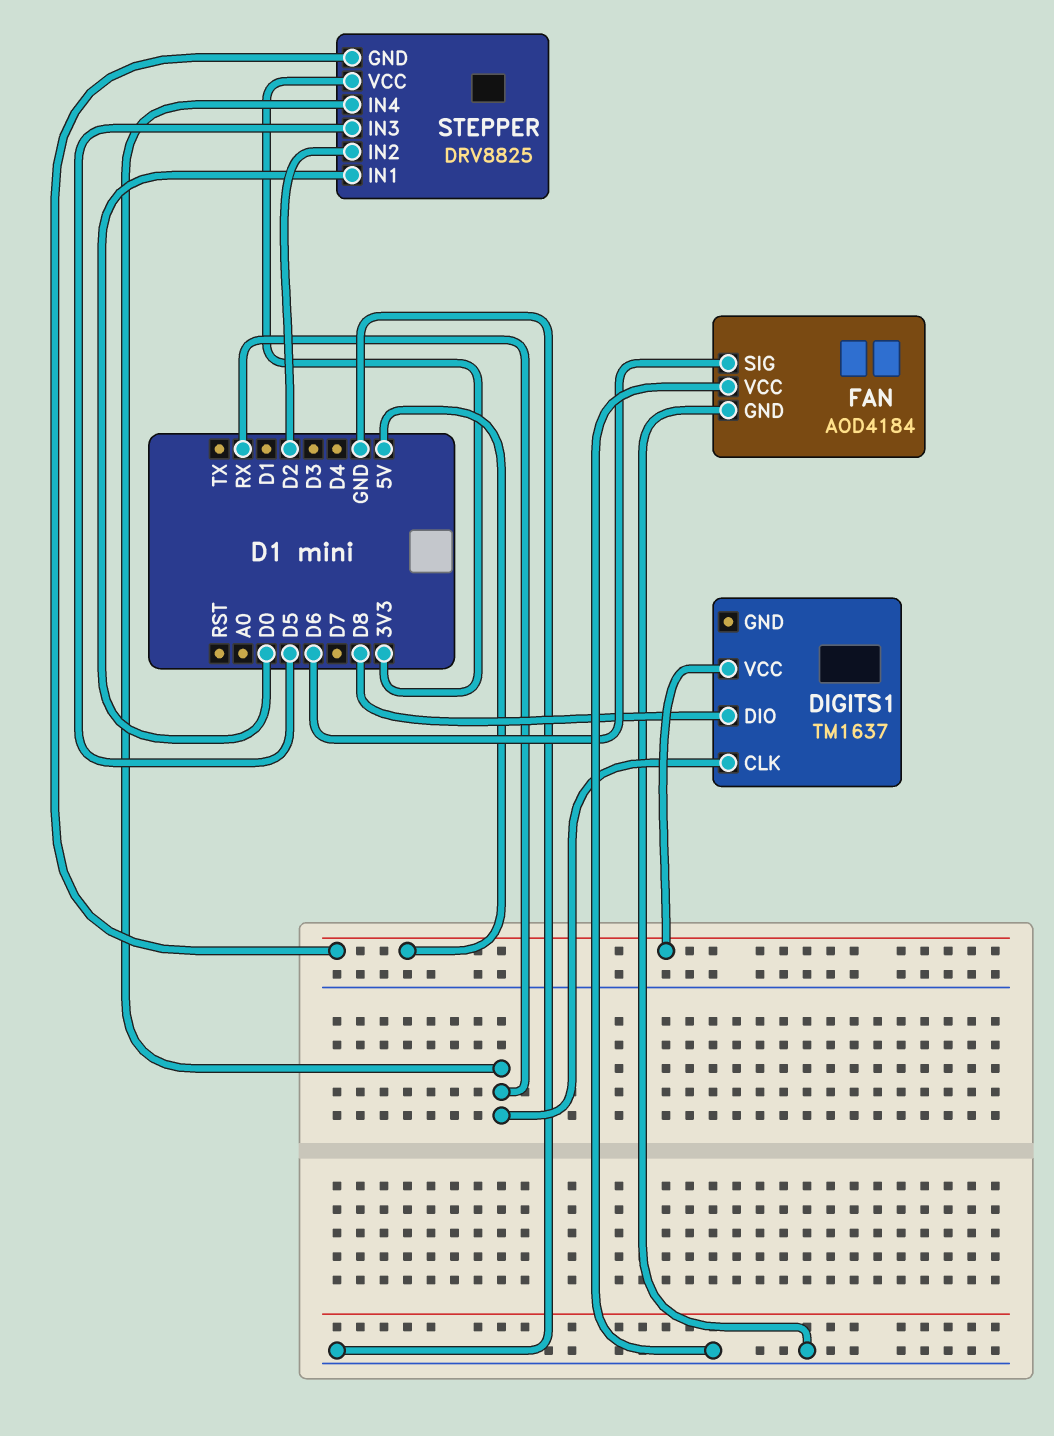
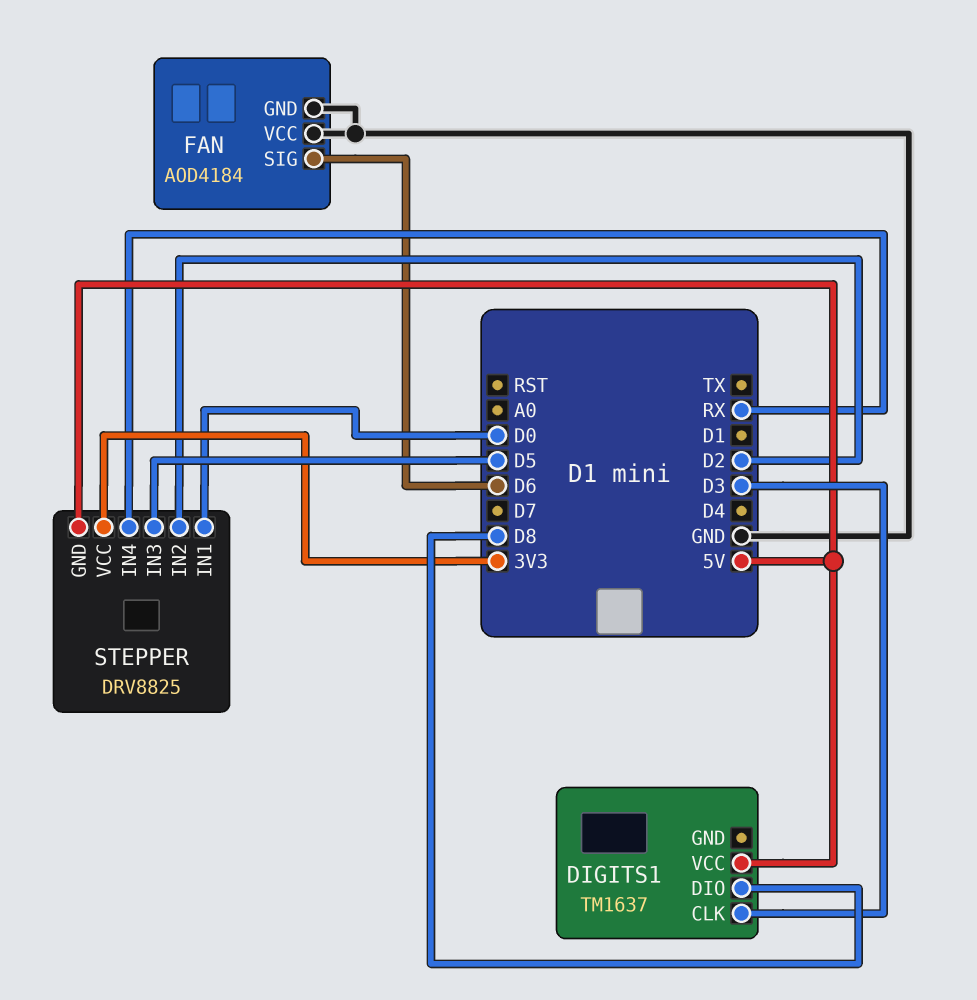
DIGITS1 pin CLK: RX -> D3

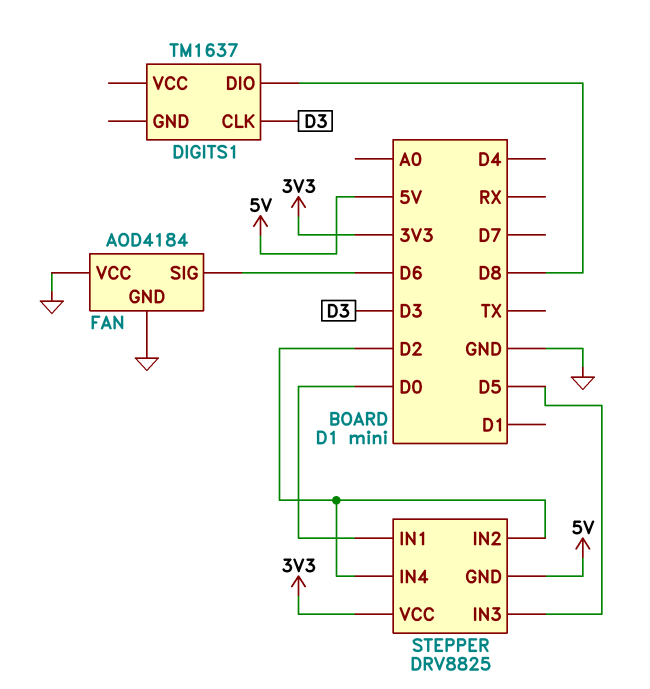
DIGITS1 pin VCC: 5V -> none
STEPPER pin IN4: RX -> D2

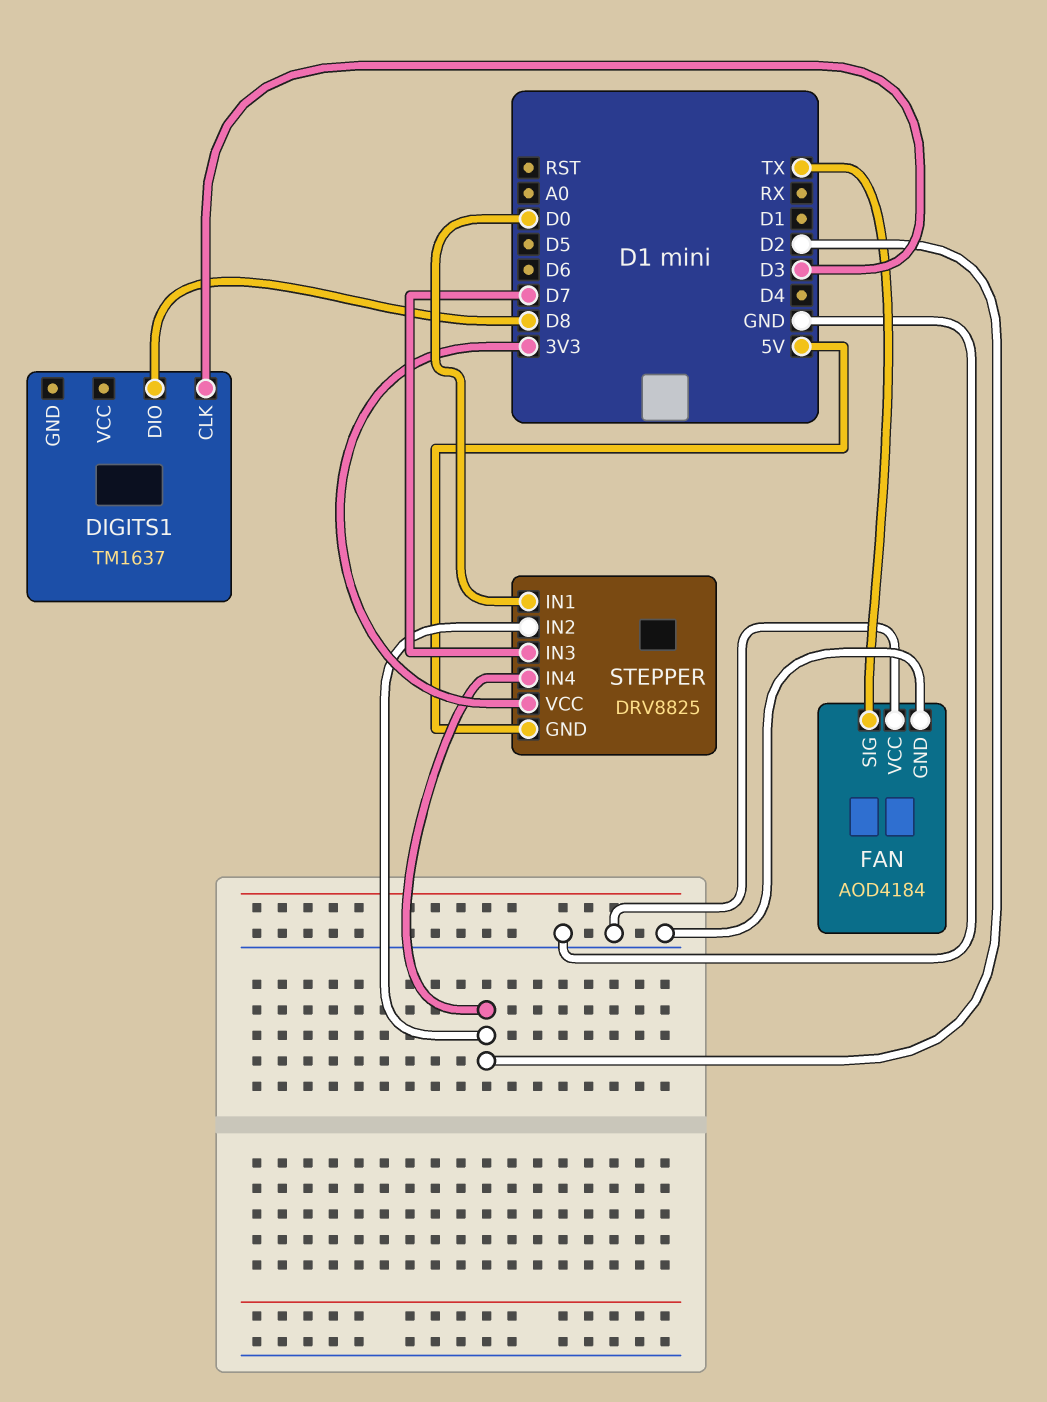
FAN pin SIG: D6 -> TX
STEPPER pin IN3: D5 -> D7

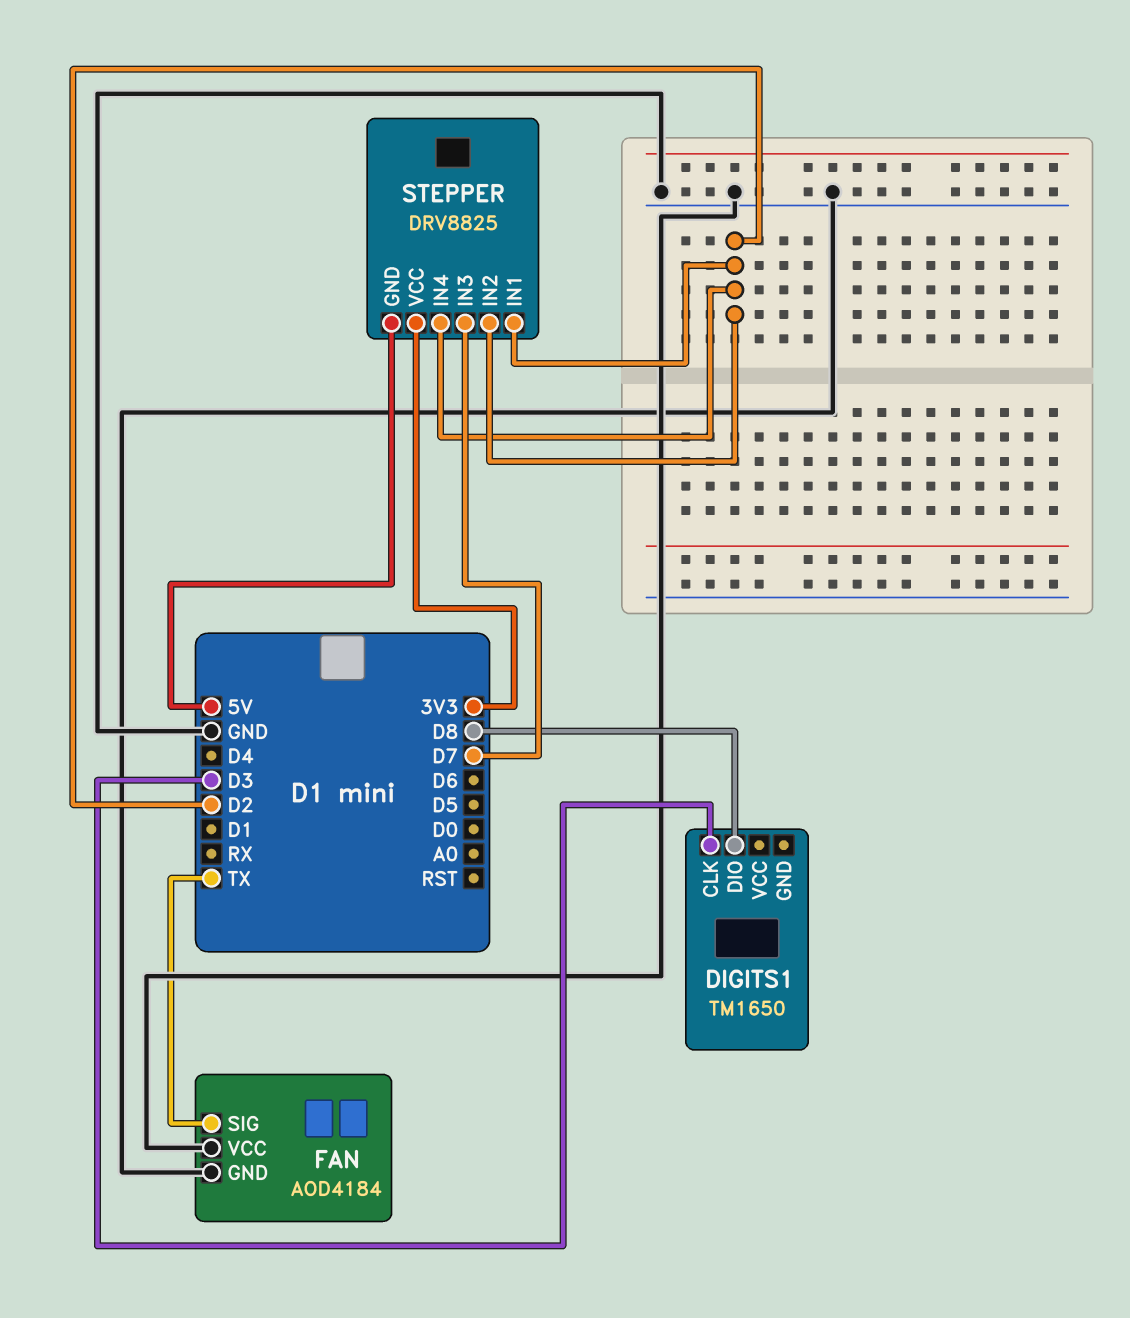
DIGITS1: TM1637 -> TM1650
STEPPER pin IN1: D0 -> D2

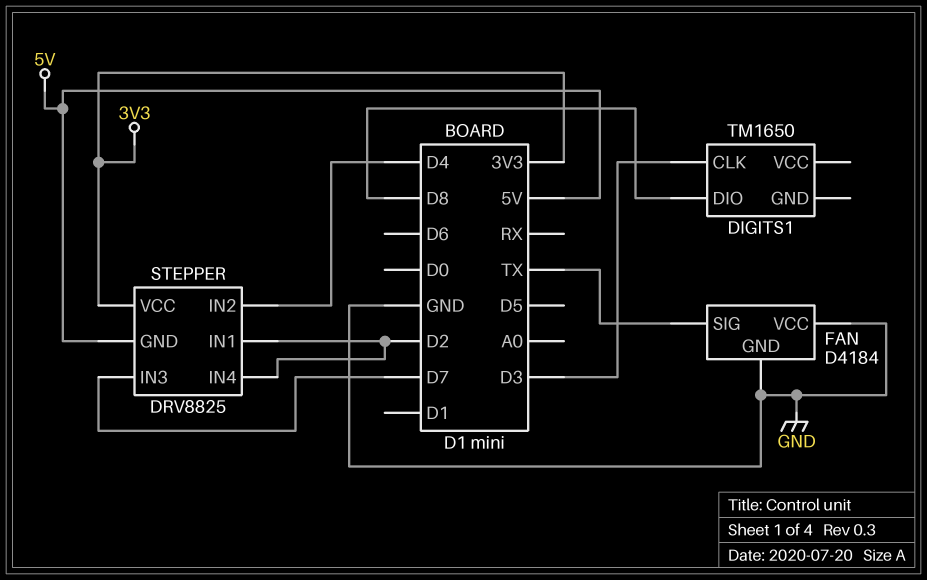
FAN: AOD4184 -> D4184
STEPPER pin IN2: D2 -> D4

